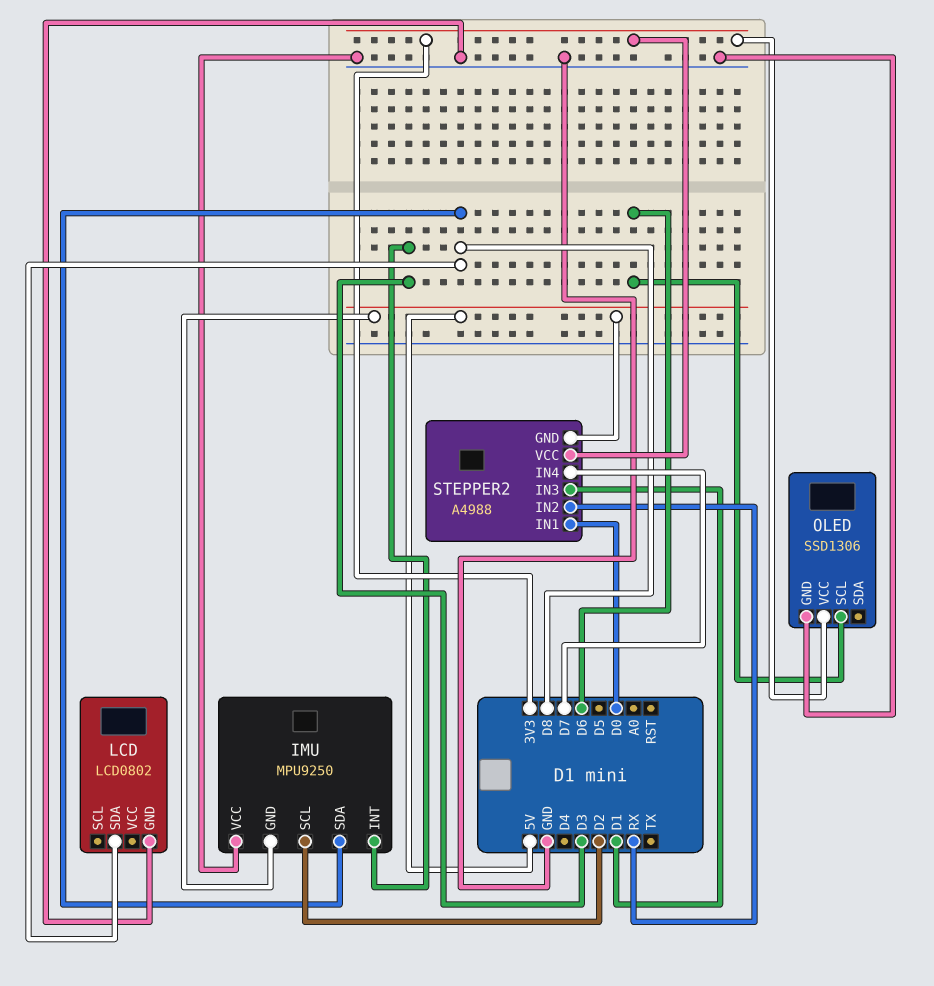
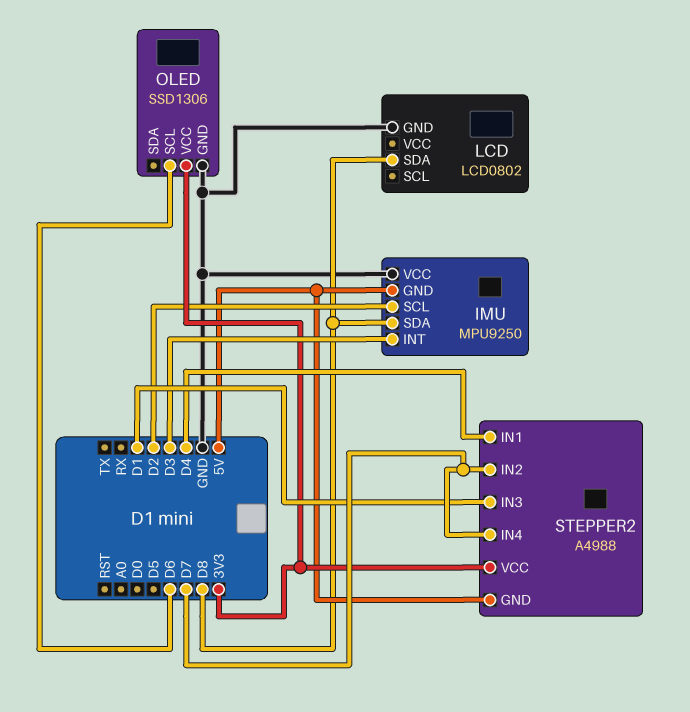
STEPPER2 pin IN1: D0 -> D4
STEPPER2 pin IN2: RX -> D7

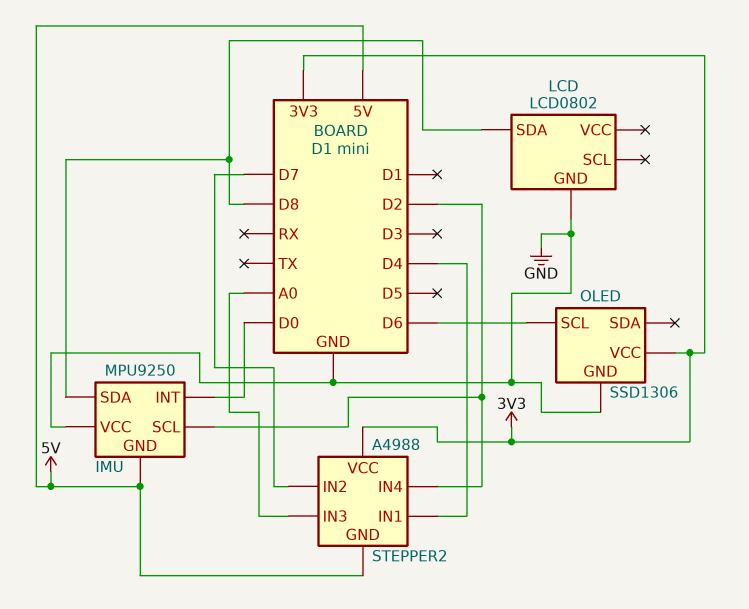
IMU pin INT: D3 -> D0
STEPPER2 pin IN3: D1 -> A0
STEPPER2 pin IN4: D7 -> D2

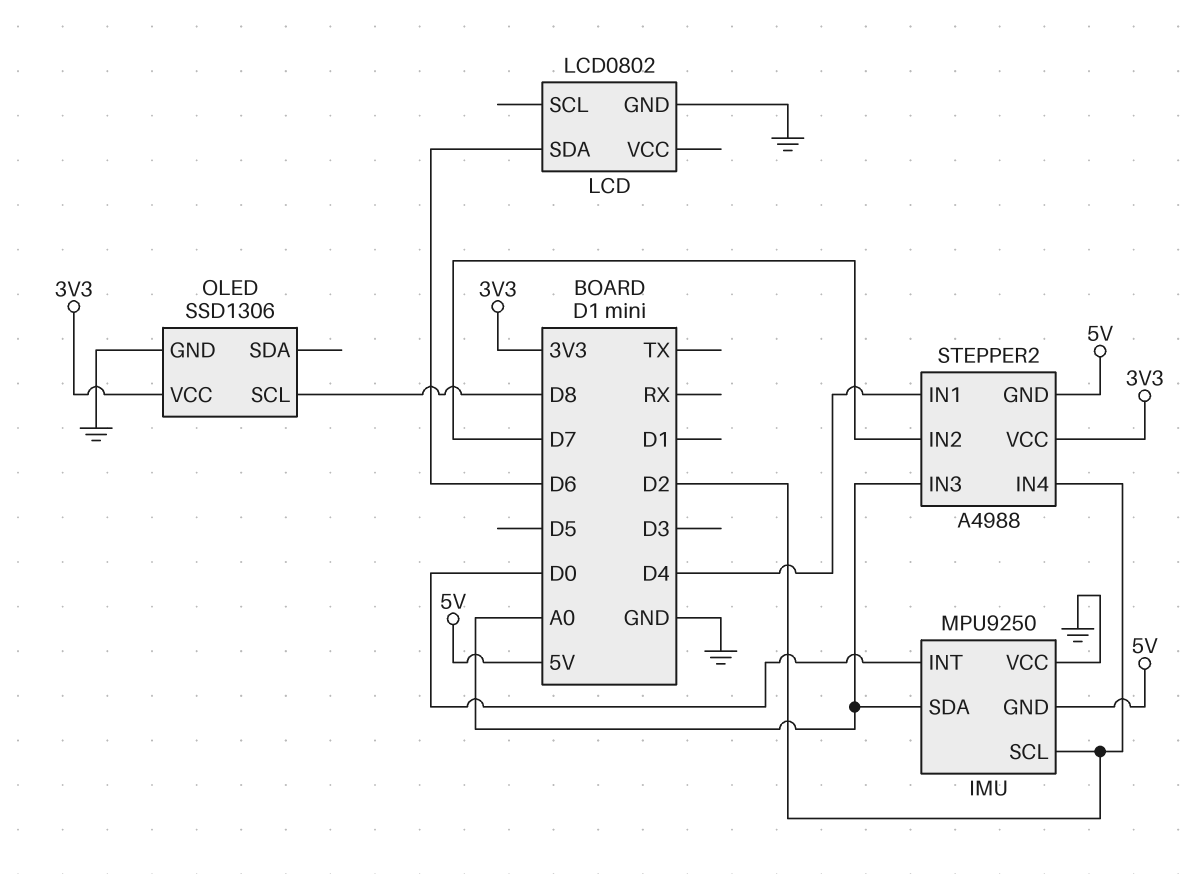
IMU pin SDA: D8 -> A0
LCD pin SDA: D8 -> D6
OLED pin SCL: D6 -> D8

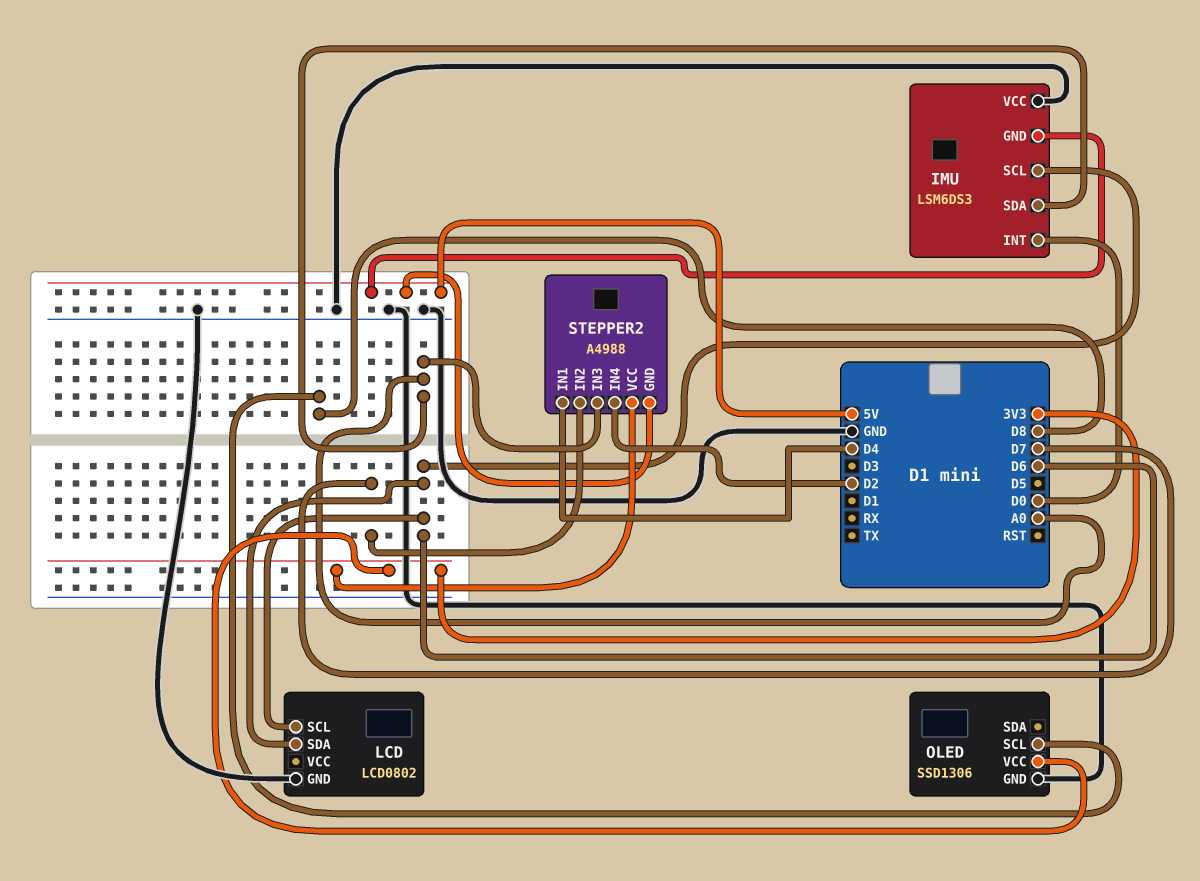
IMU: MPU9250 -> LSM6DS3
IMU pin SCL: D2 -> D6
LCD pin SCL: none -> D6

